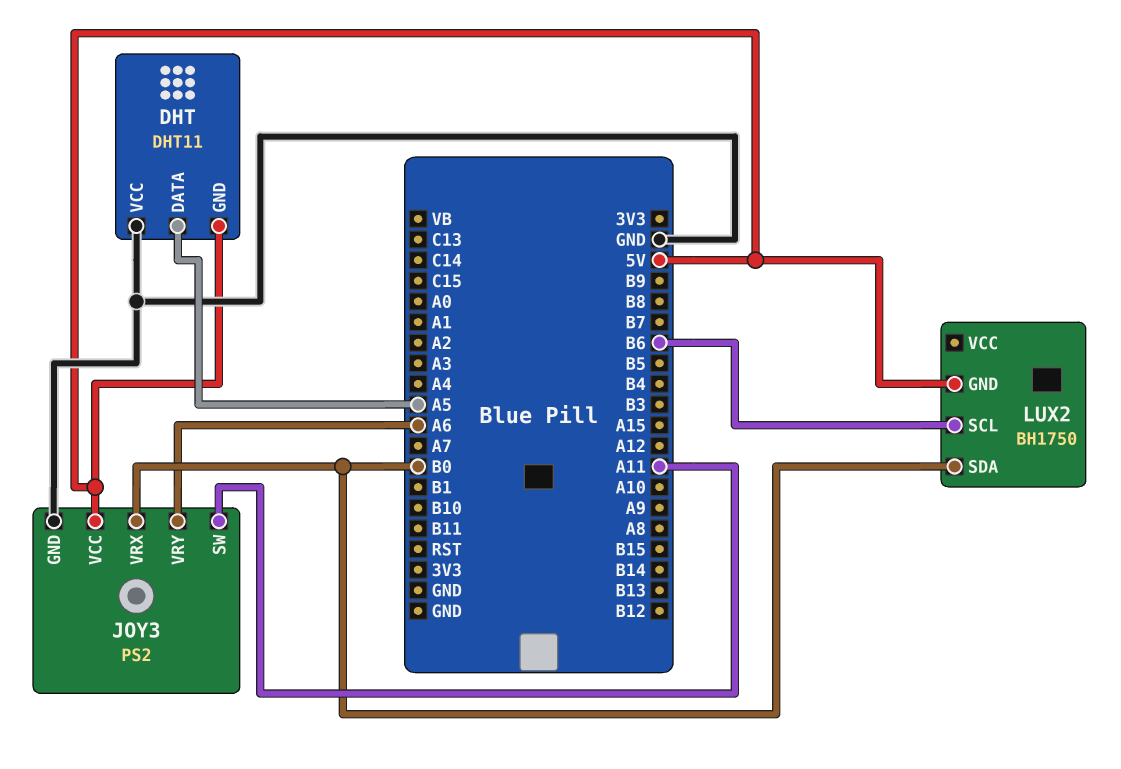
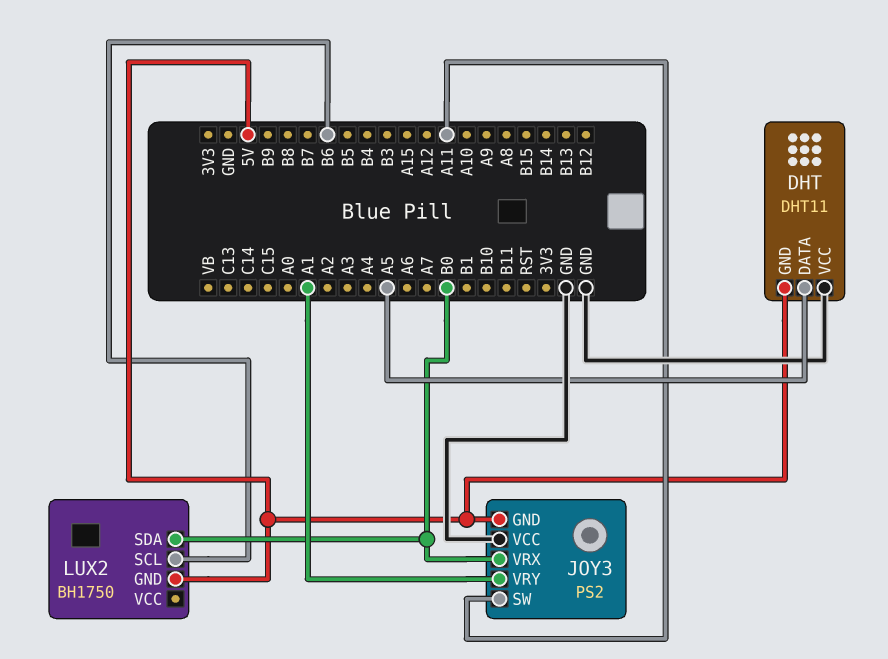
JOY3 pin GND: GND -> 5V
JOY3 pin VCC: 5V -> GND
JOY3 pin VRY: A6 -> A1

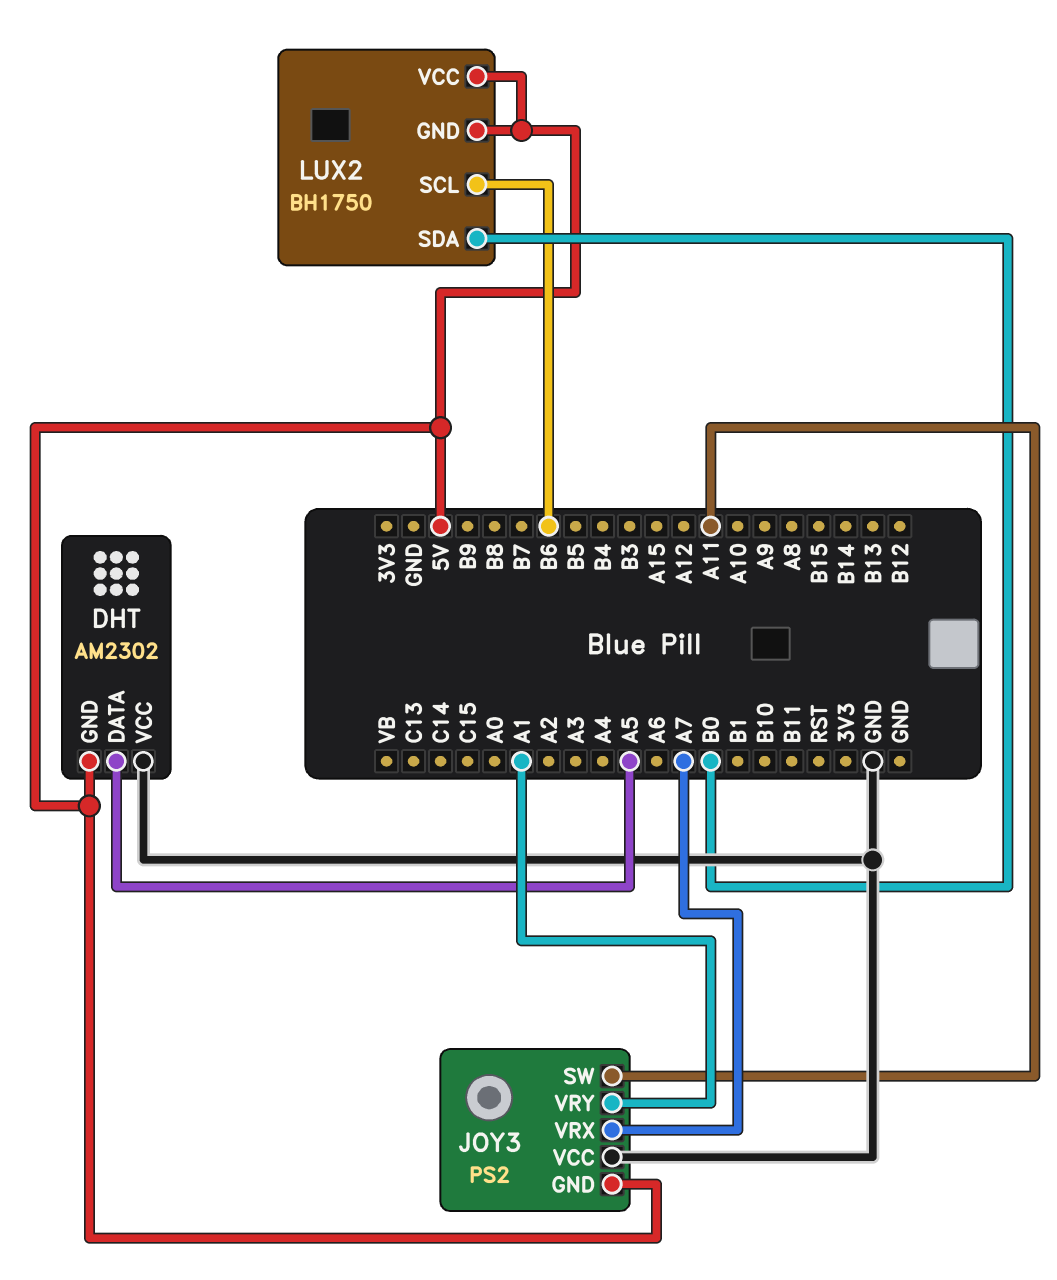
DHT: DHT11 -> AM2302
JOY3 pin VRX: B0 -> A7
LUX2 pin VCC: none -> 5V

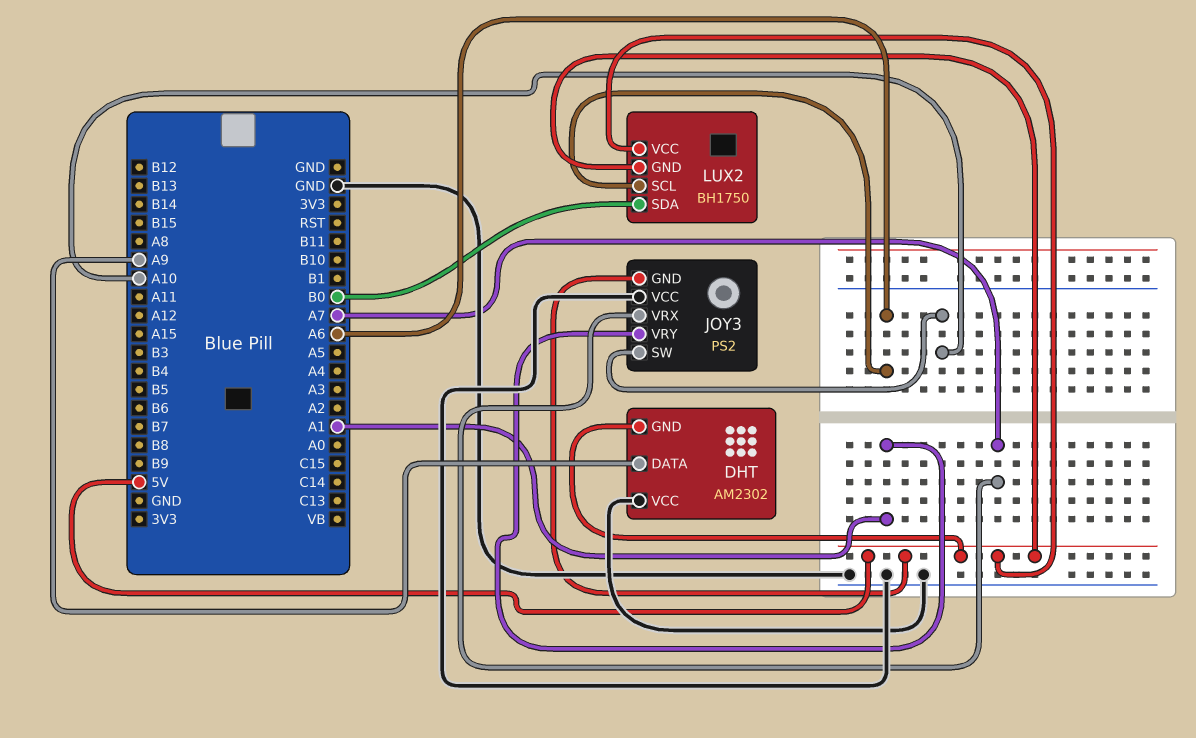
DHT pin DATA: A5 -> A9
JOY3 pin SW: A11 -> A10
LUX2 pin SCL: B6 -> A6

